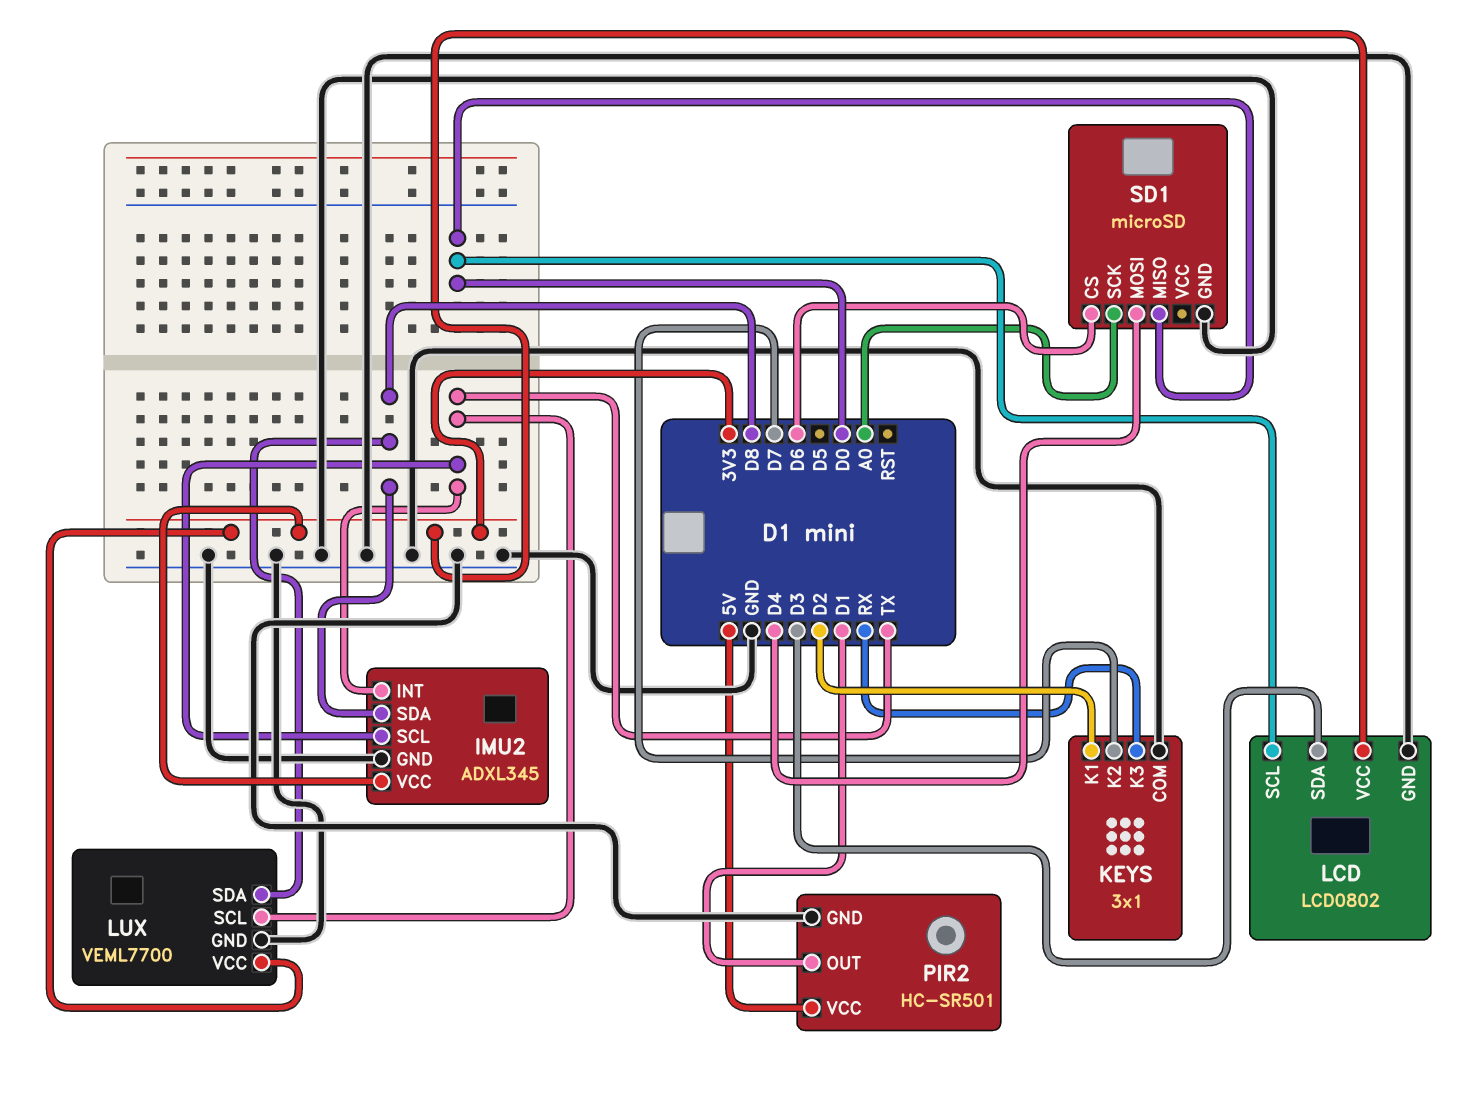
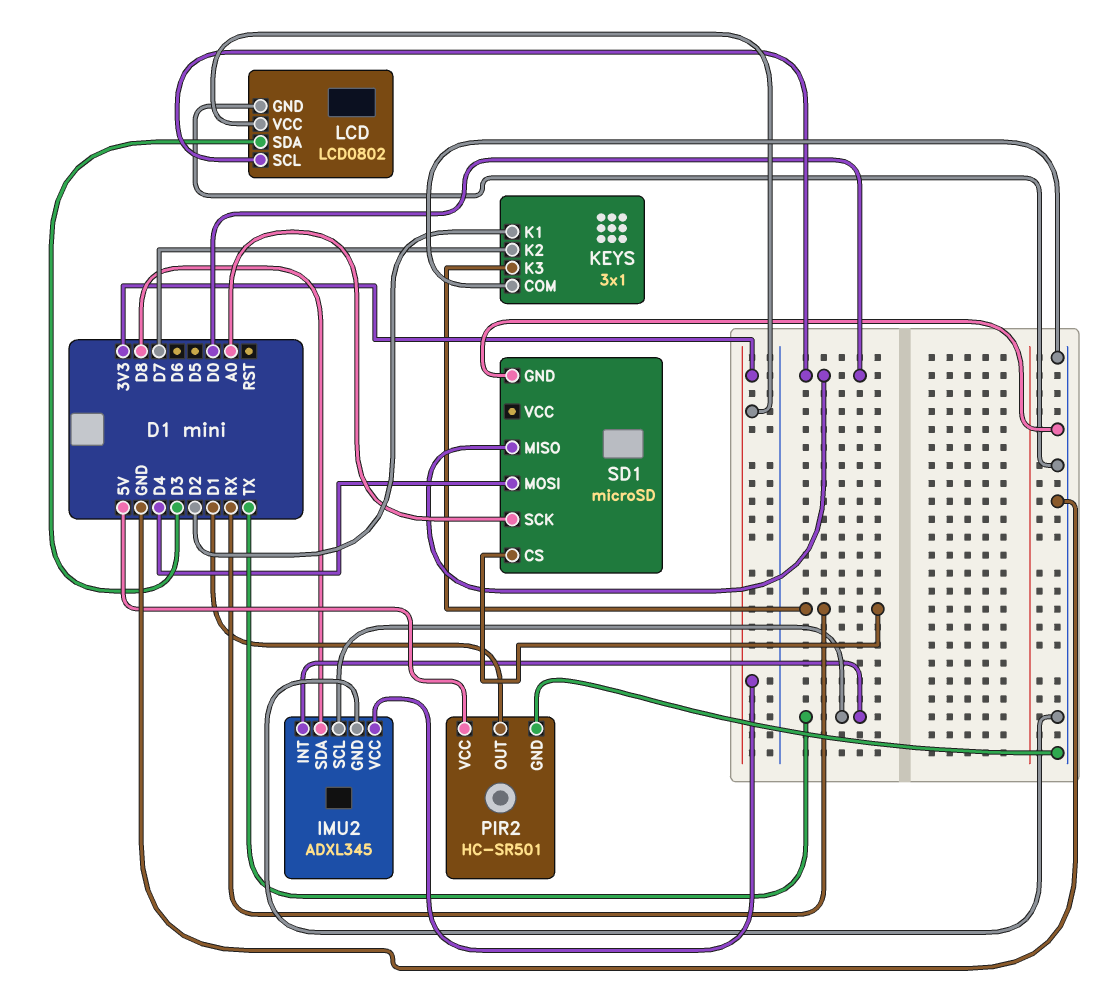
LUX: VEML7700 -> none
LUX pin GND: GND -> none
LUX pin SCL: TX -> none
LUX pin SDA: D8 -> none
LUX pin VCC: 3V3 -> none
SD1 pin CS: D6 -> RX

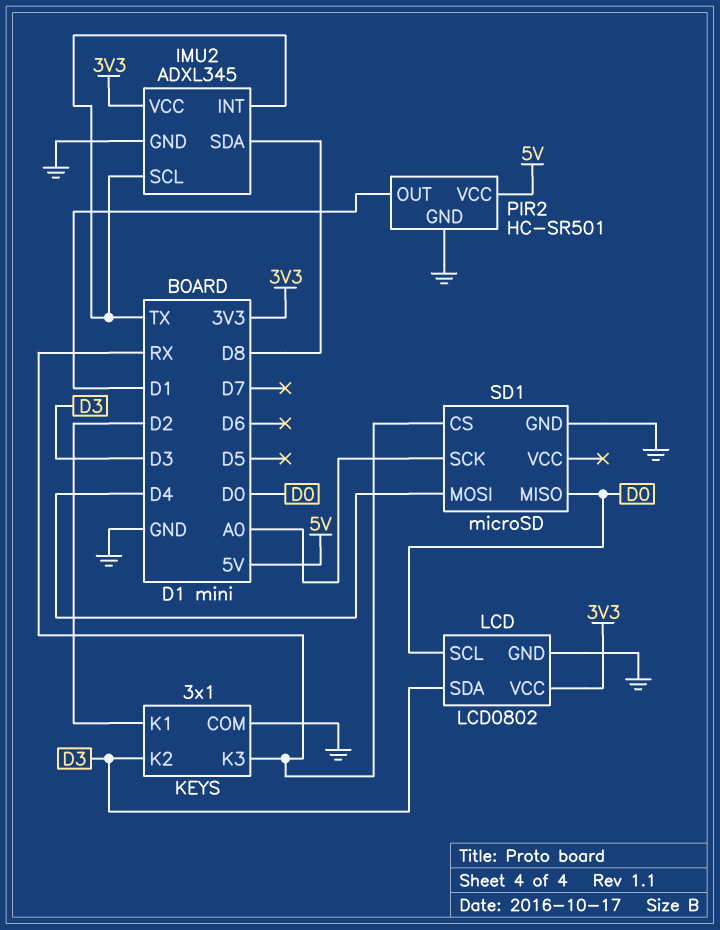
KEYS pin K2: D7 -> D3

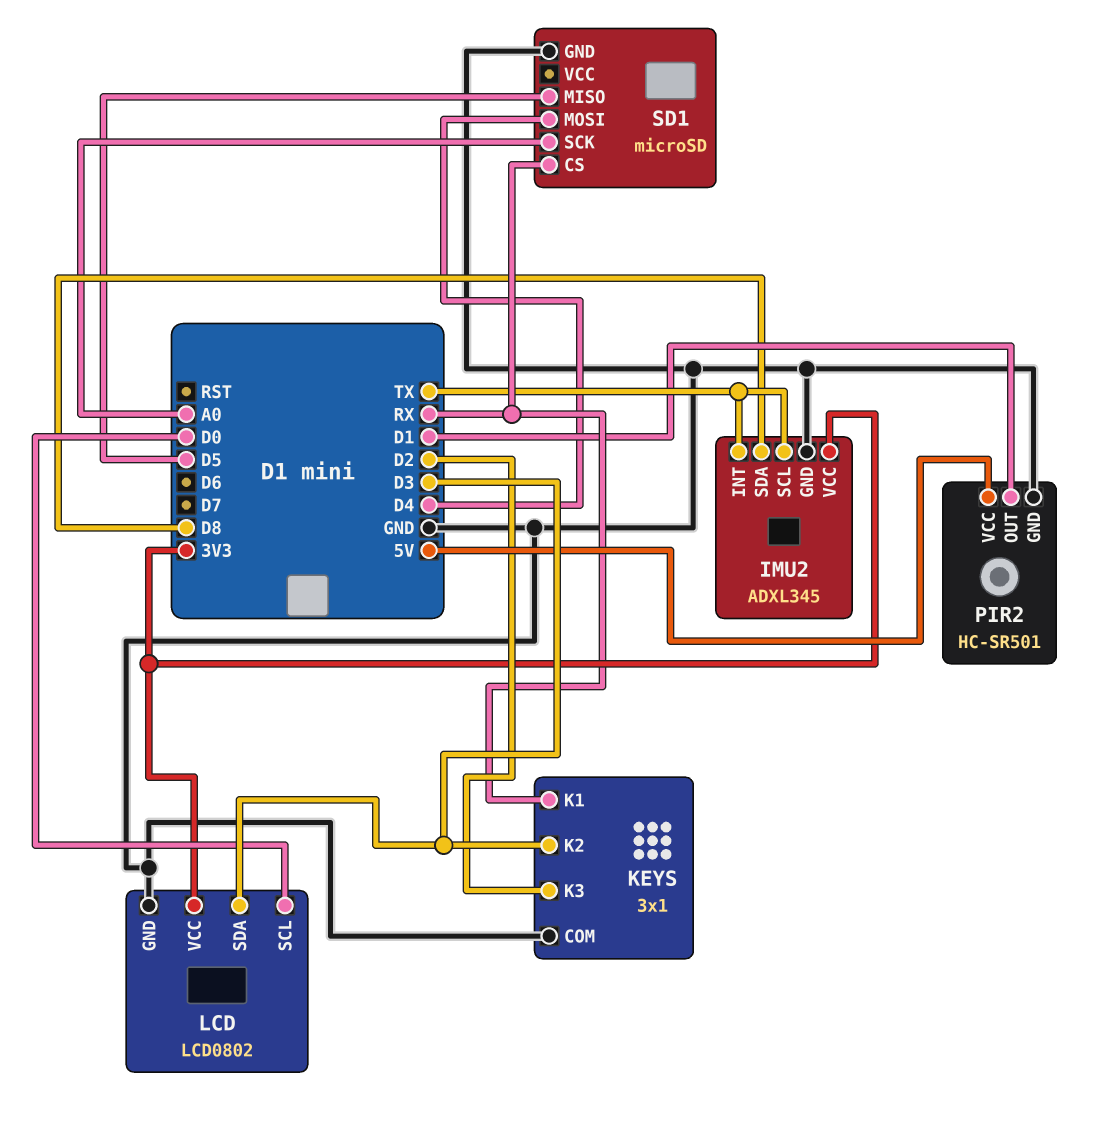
KEYS pin K1: D2 -> RX
KEYS pin K3: RX -> D2
SD1 pin MISO: D0 -> D5

